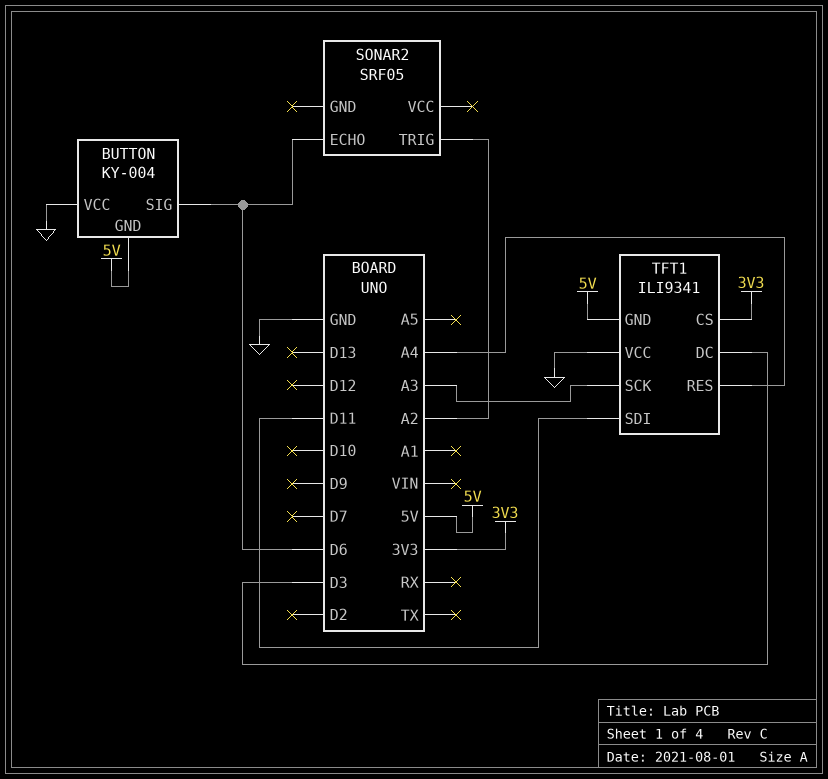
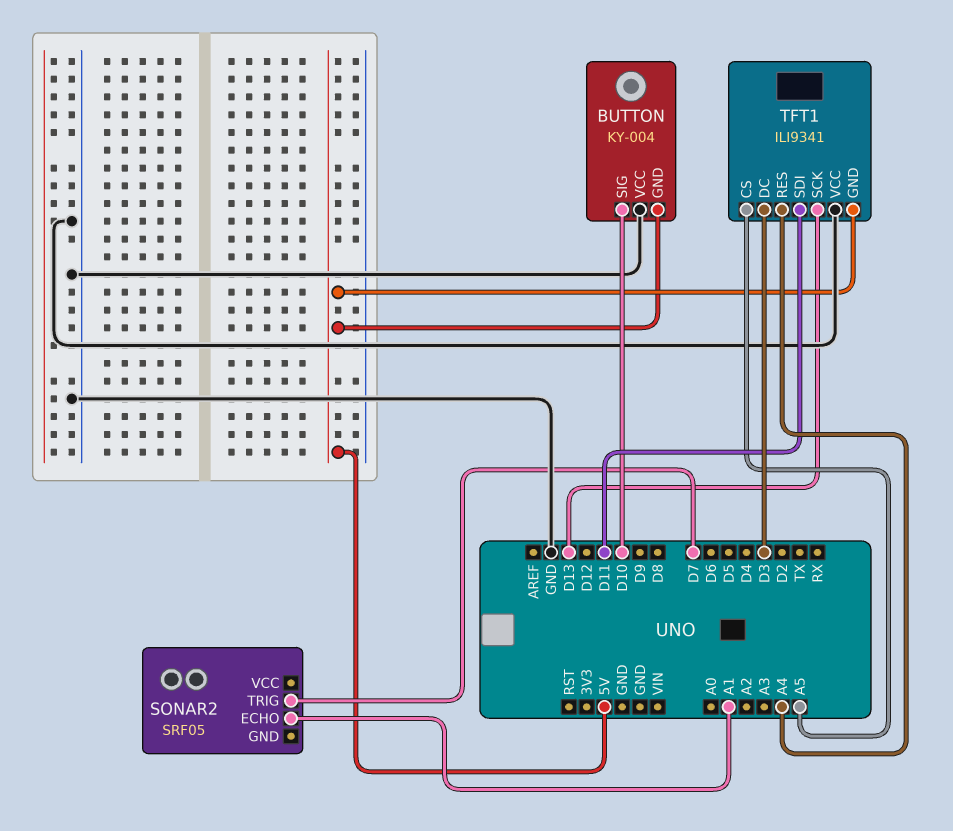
BUTTON pin SIG: D6 -> D10
SONAR2 pin ECHO: D6 -> A1
SONAR2 pin TRIG: A2 -> D7
TFT1 pin CS: 3V3 -> A5
TFT1 pin SCK: A3 -> D13

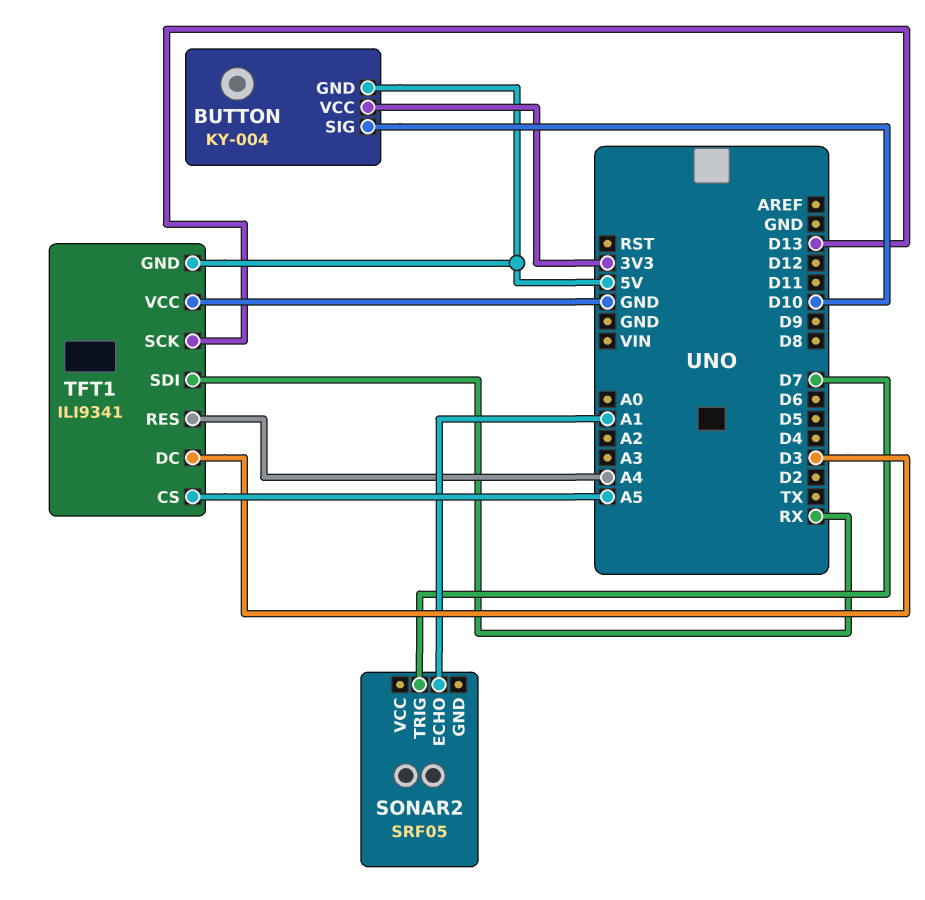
BUTTON pin VCC: GND -> 3V3
TFT1 pin SDI: D11 -> RX

